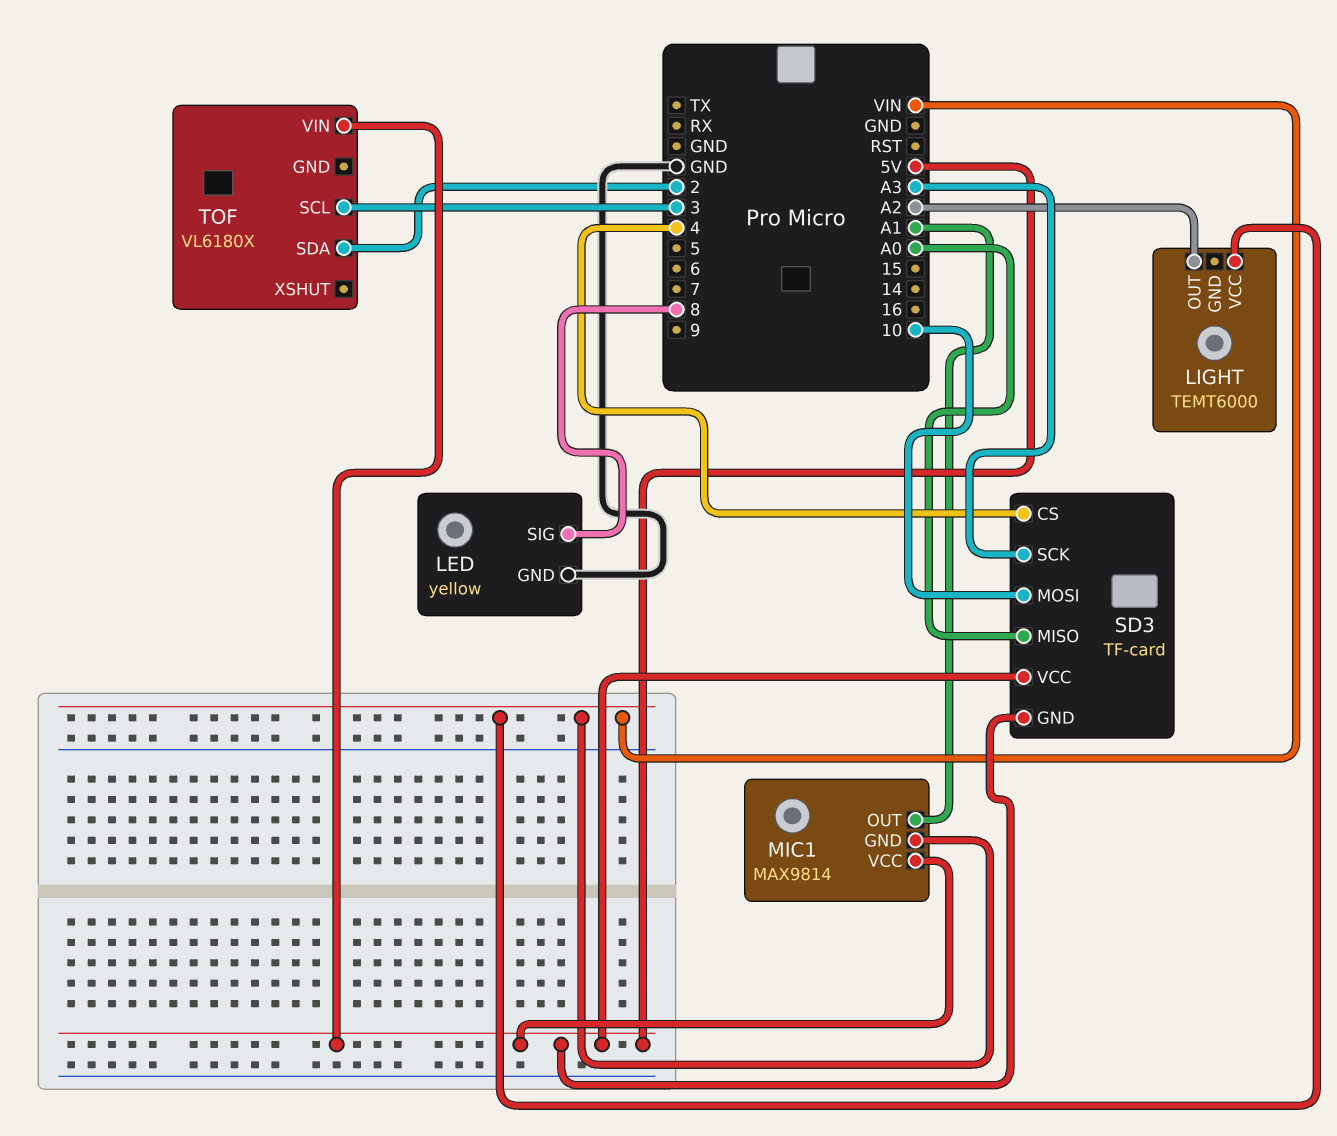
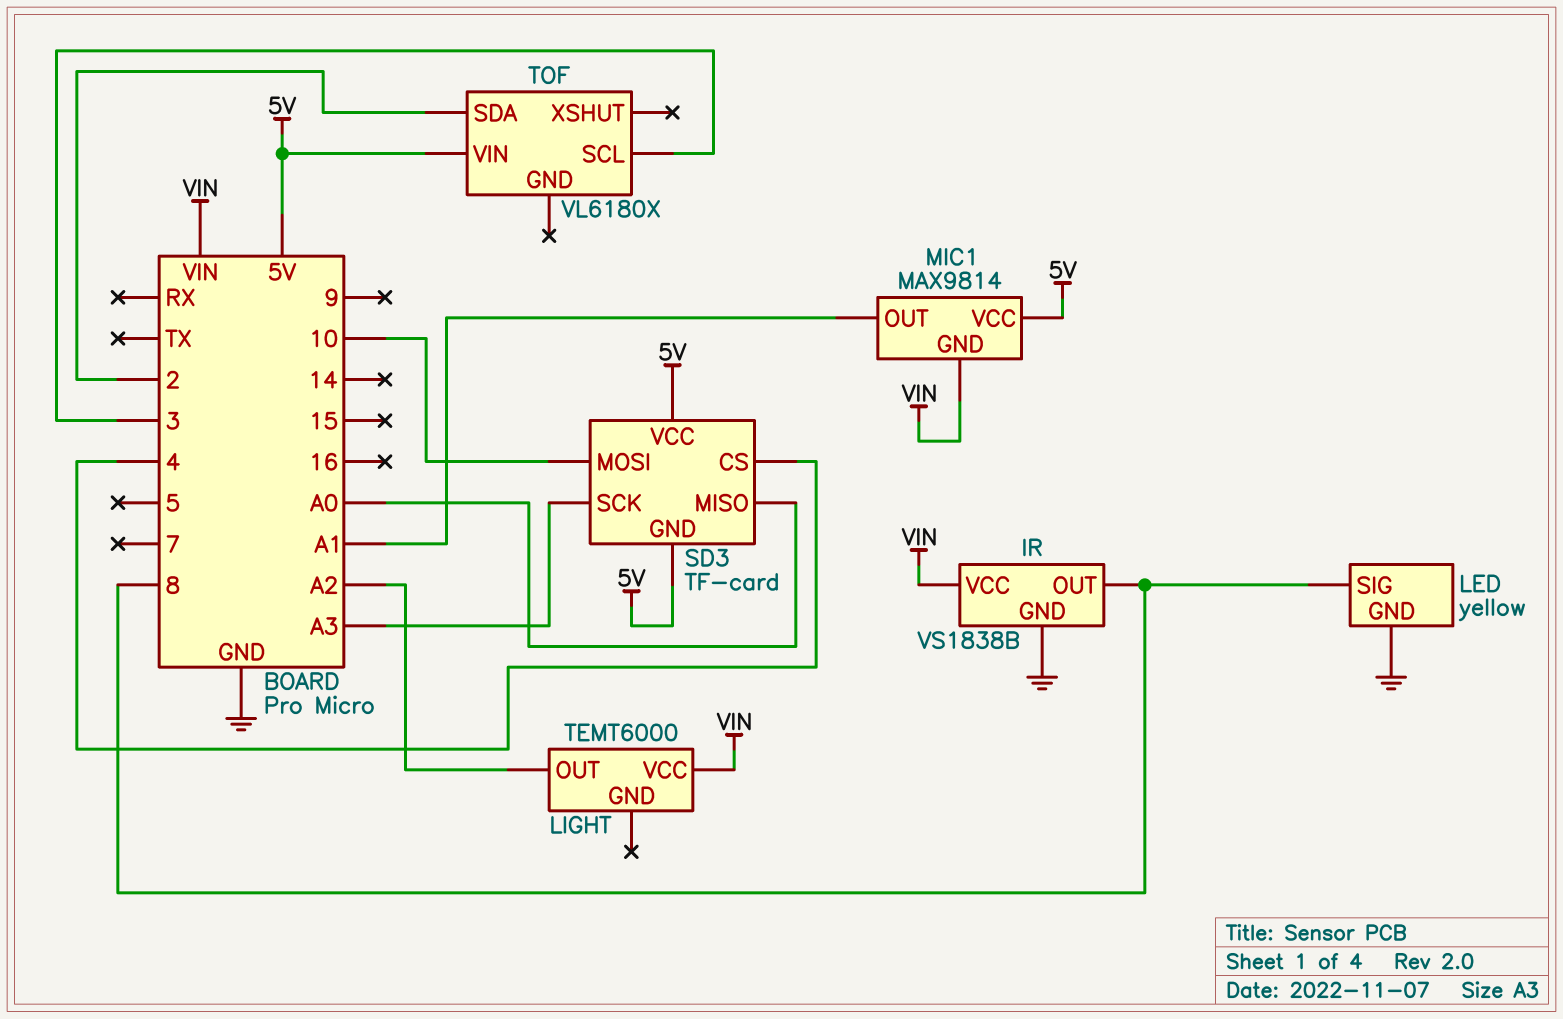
IR: none -> VS1838B
IR pin GND: none -> GND
IR pin OUT: none -> 8
IR pin VCC: none -> VIN

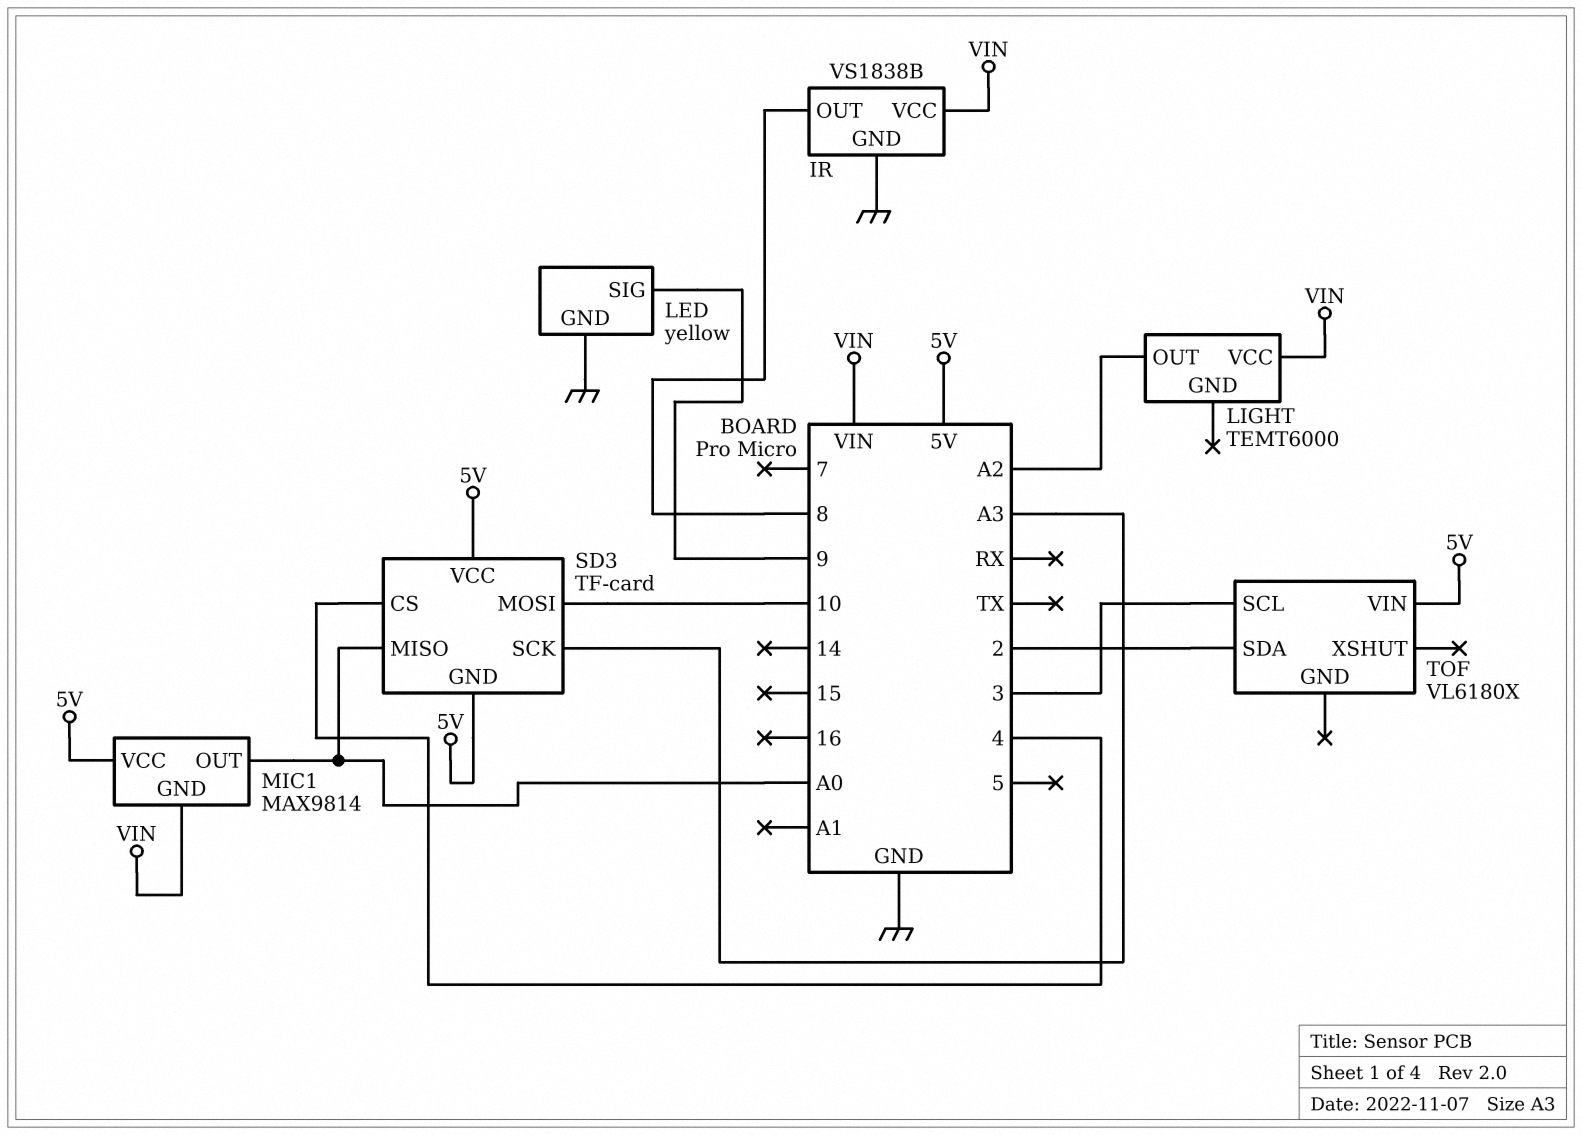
LED pin SIG: 8 -> 9
MIC1 pin OUT: A1 -> A0

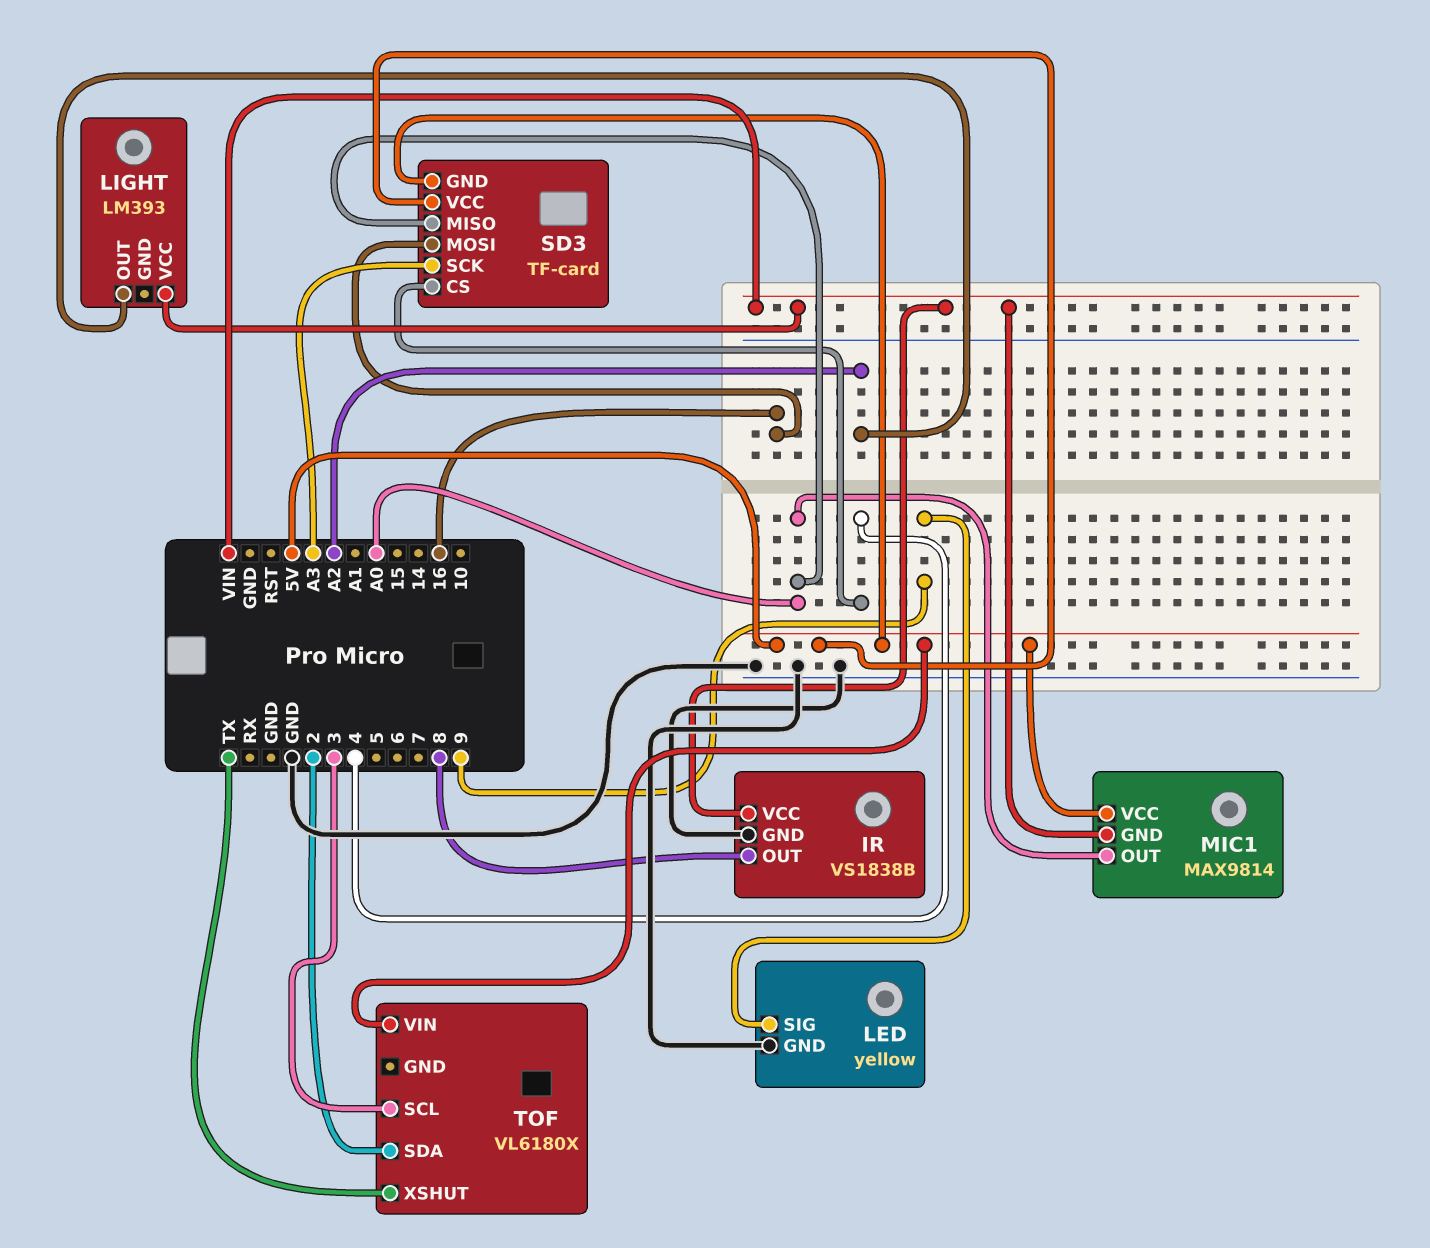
LIGHT: TEMT6000 -> LM393
SD3 pin MOSI: 10 -> 16
TOF pin XSHUT: none -> TX

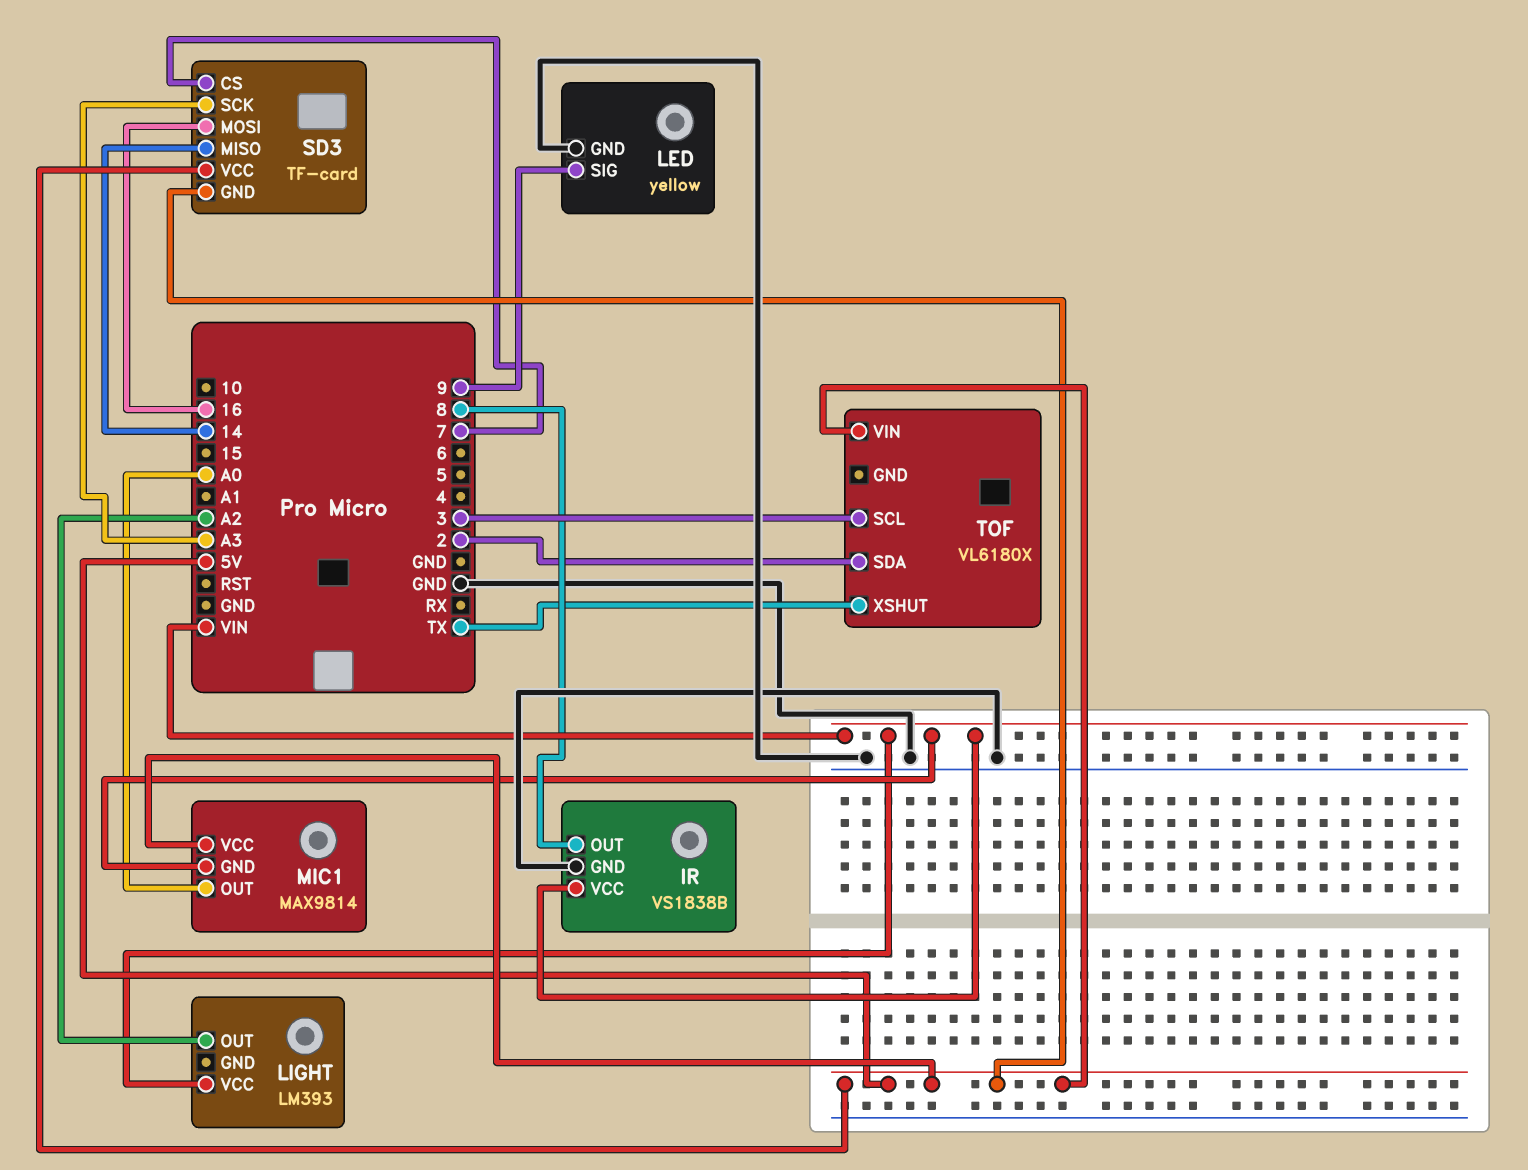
SD3 pin CS: 4 -> 7
SD3 pin MISO: A0 -> 14

